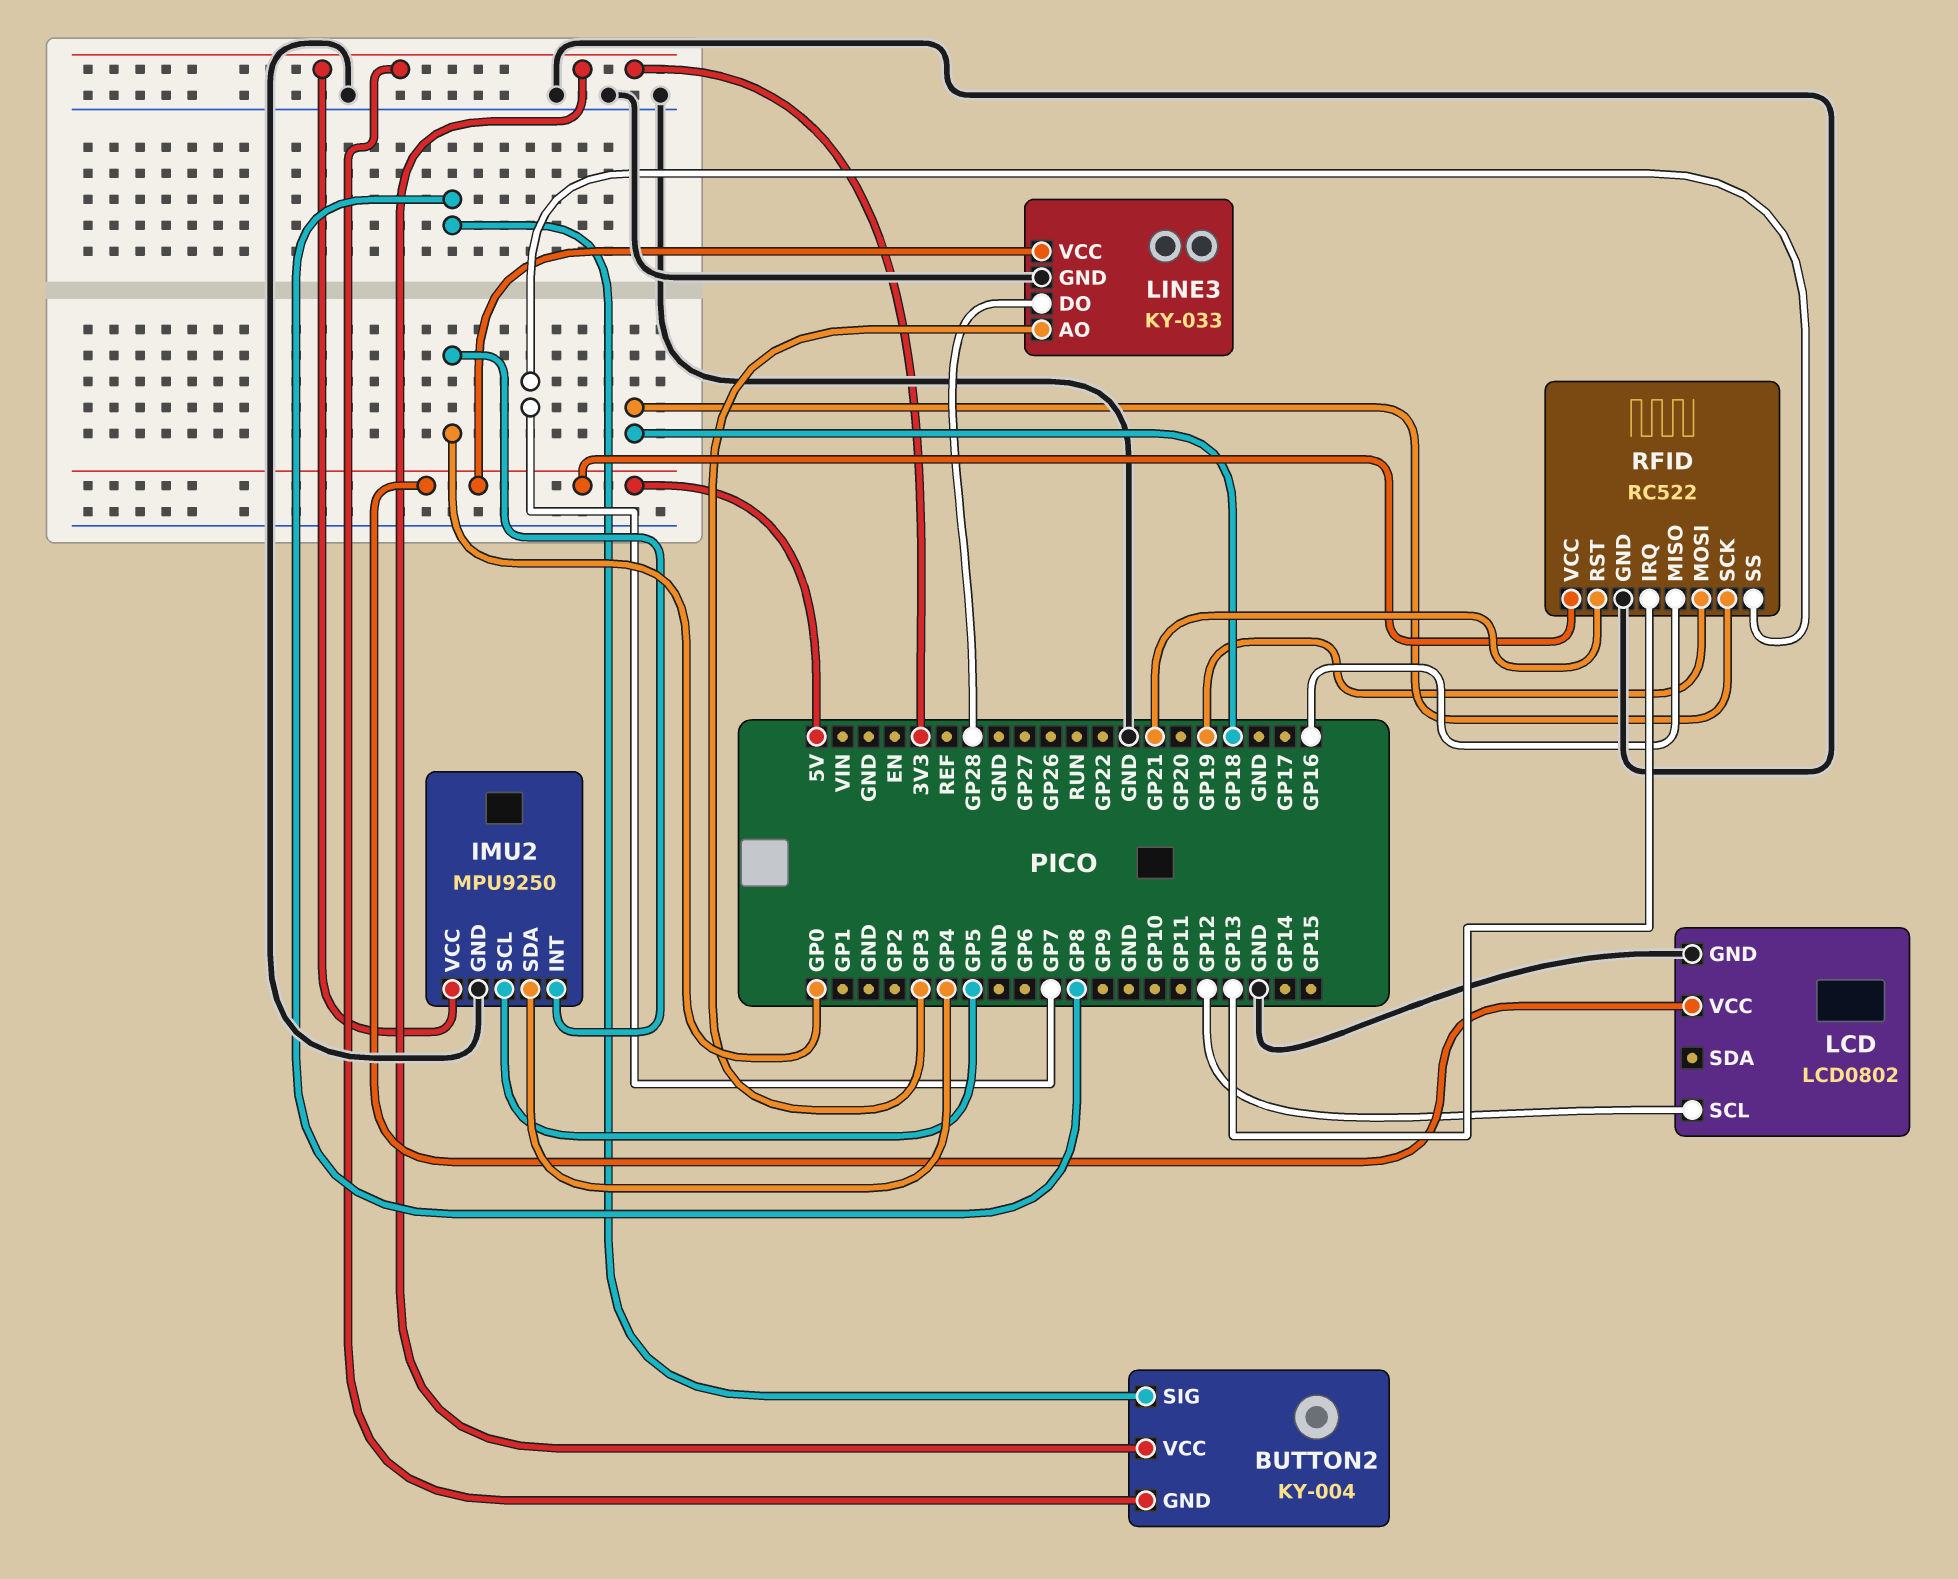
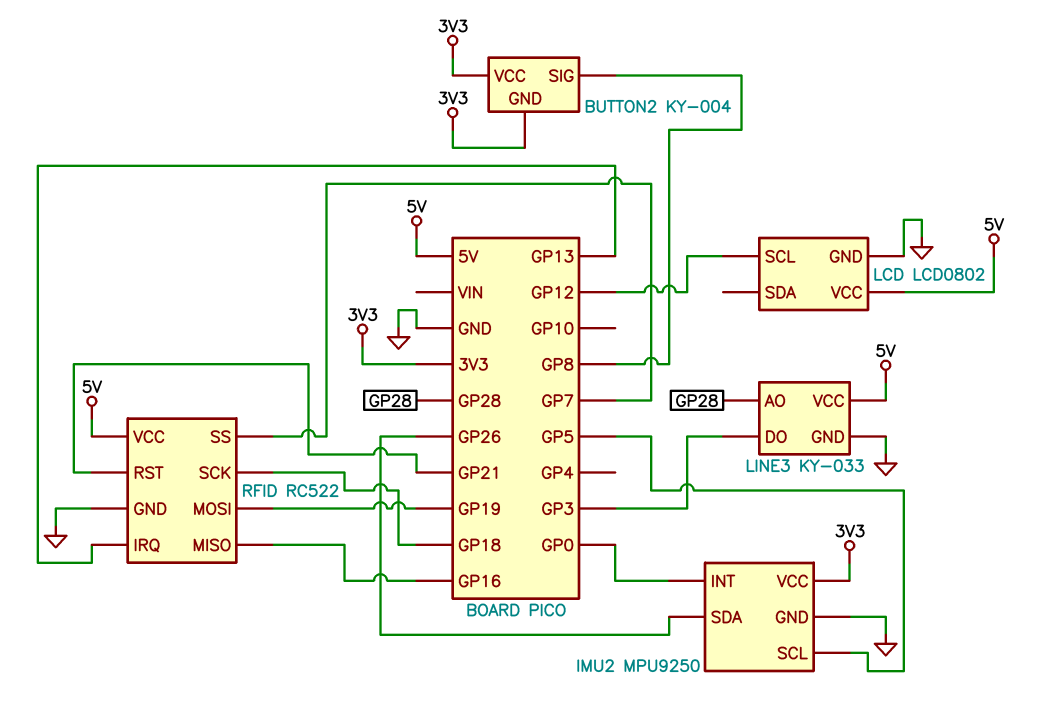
IMU2 pin SDA: GP4 -> GP26
LINE3 pin AO: GP3 -> GP28
LINE3 pin DO: GP28 -> GP3

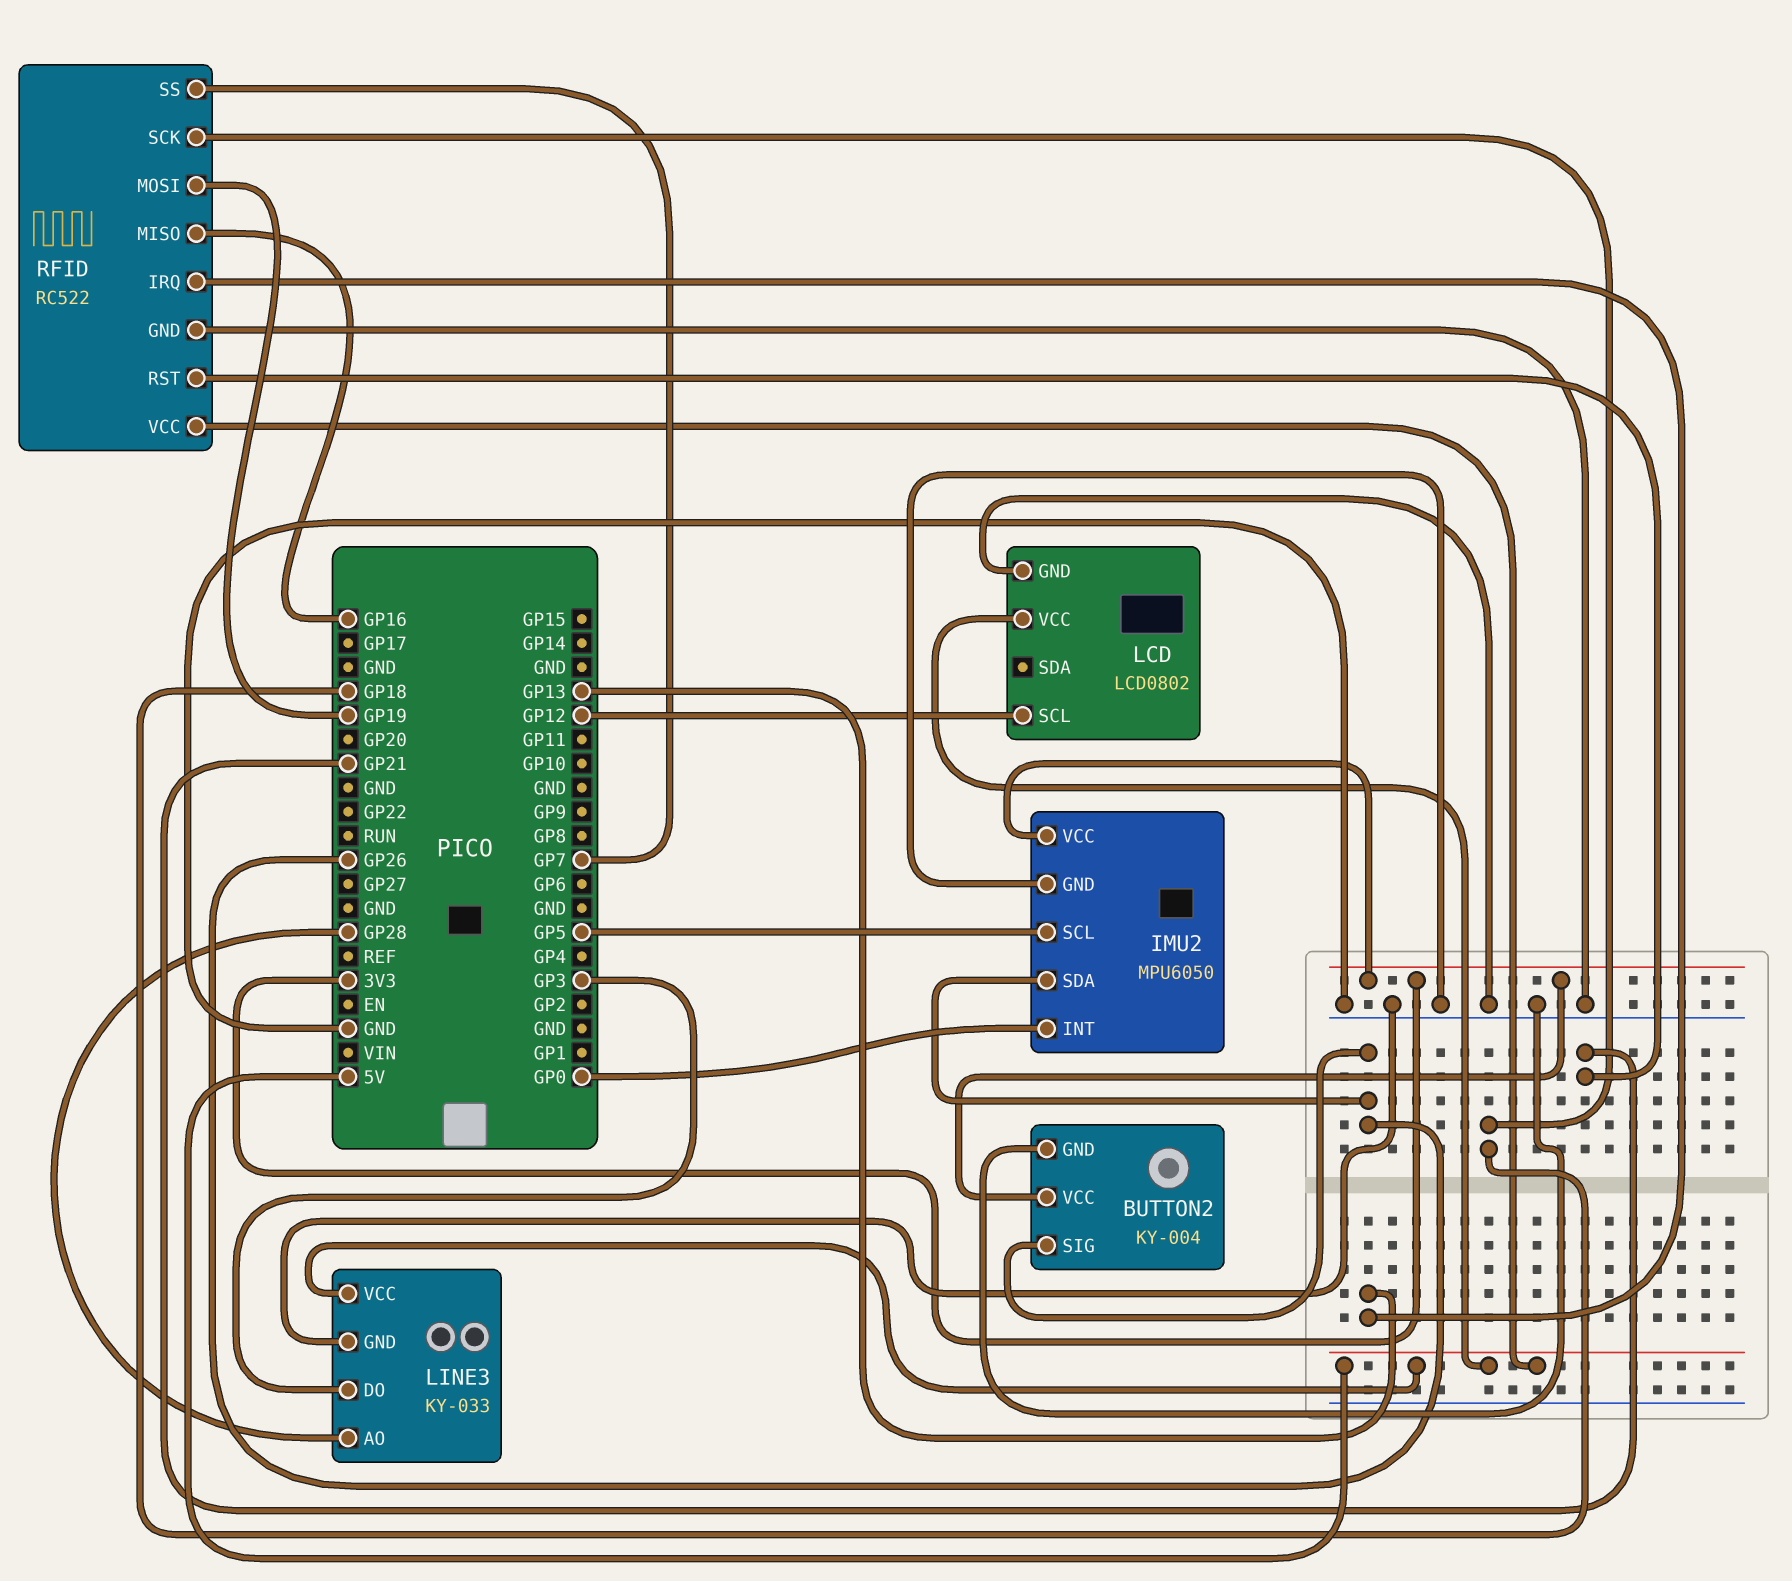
BUTTON2 pin GND: 3V3 -> GND
BUTTON2 pin SIG: GP8 -> GP26
IMU2: MPU9250 -> MPU6050

